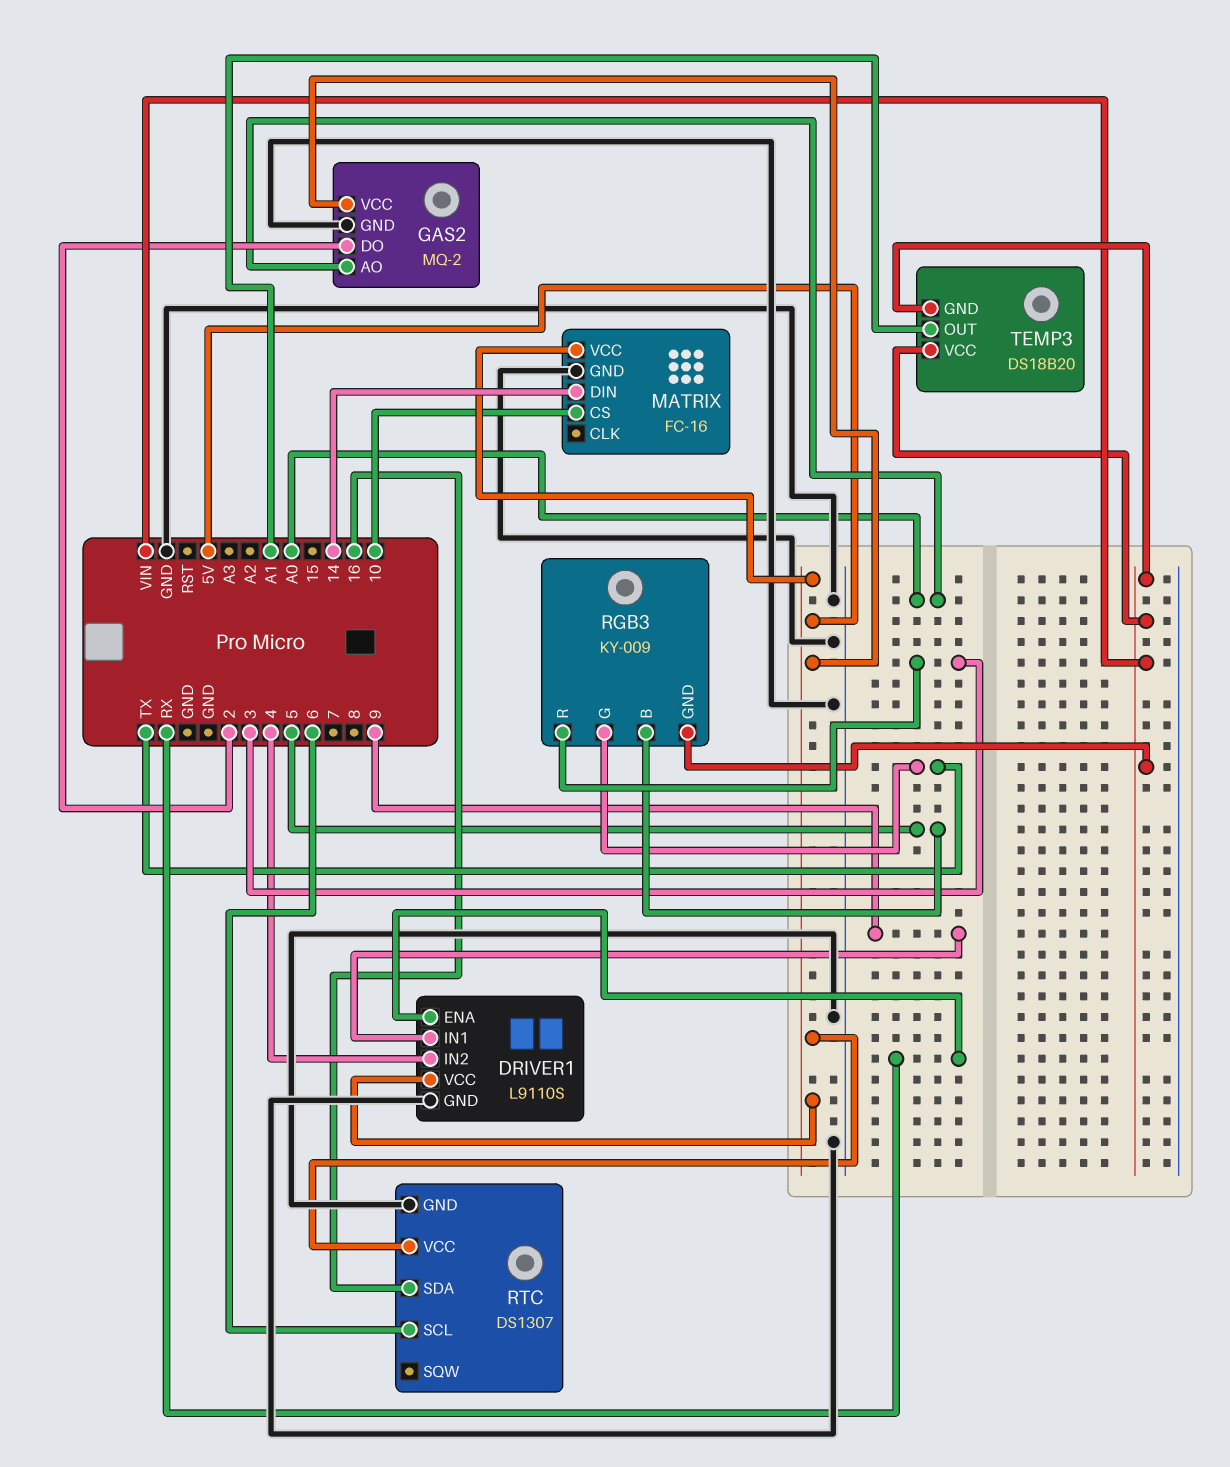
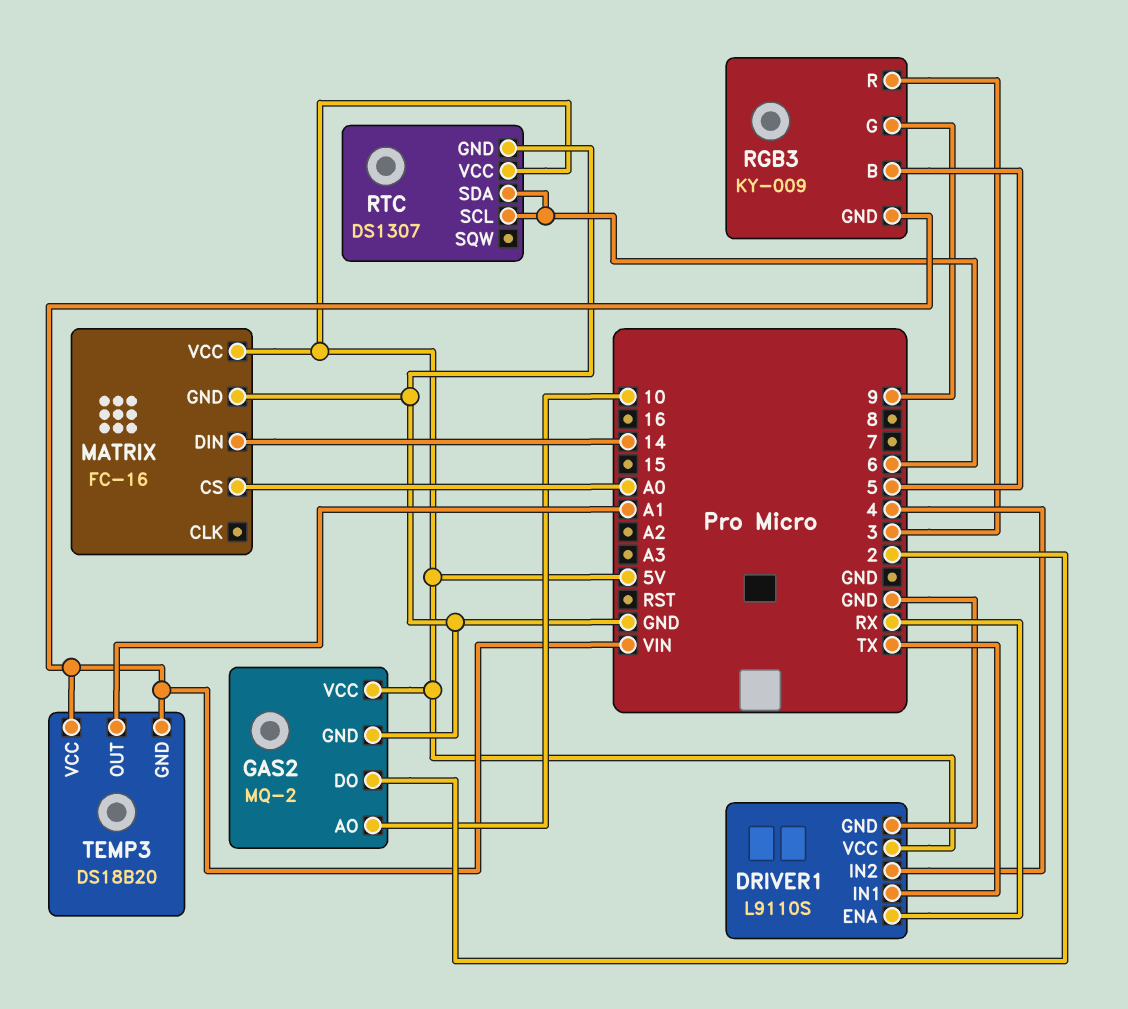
DRIVER1 pin IN1: 9 -> TX
GAS2 pin AO: A0 -> 10
MATRIX pin CS: 10 -> A0
RGB3 pin G: TX -> 9
RTC pin SDA: 16 -> 6

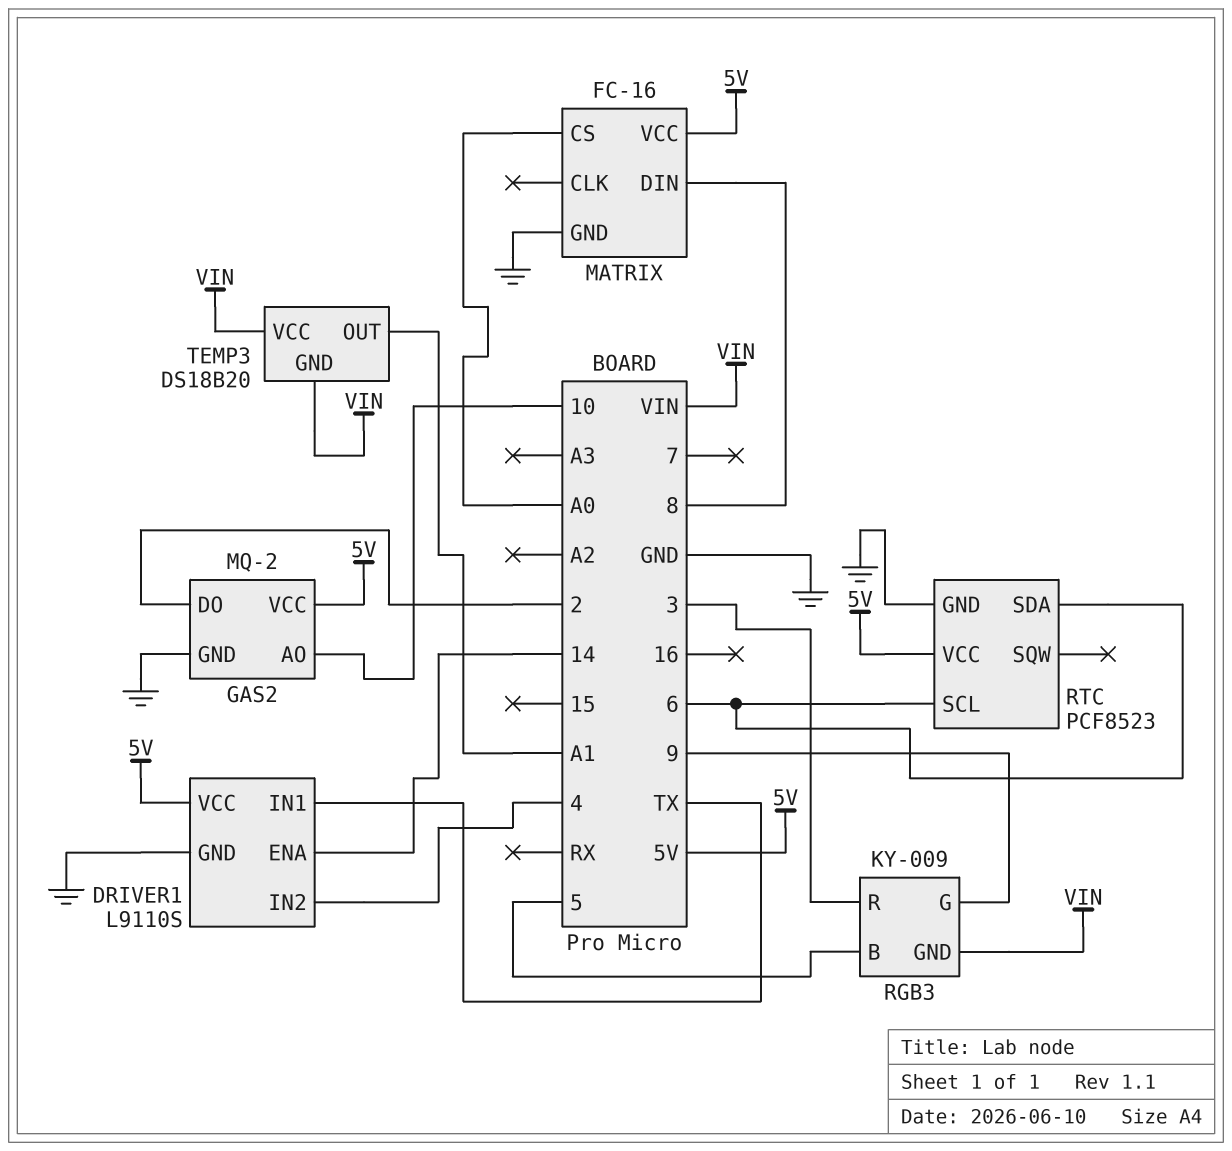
DRIVER1 pin ENA: RX -> 14
MATRIX pin DIN: 14 -> 8
RTC: DS1307 -> PCF8523

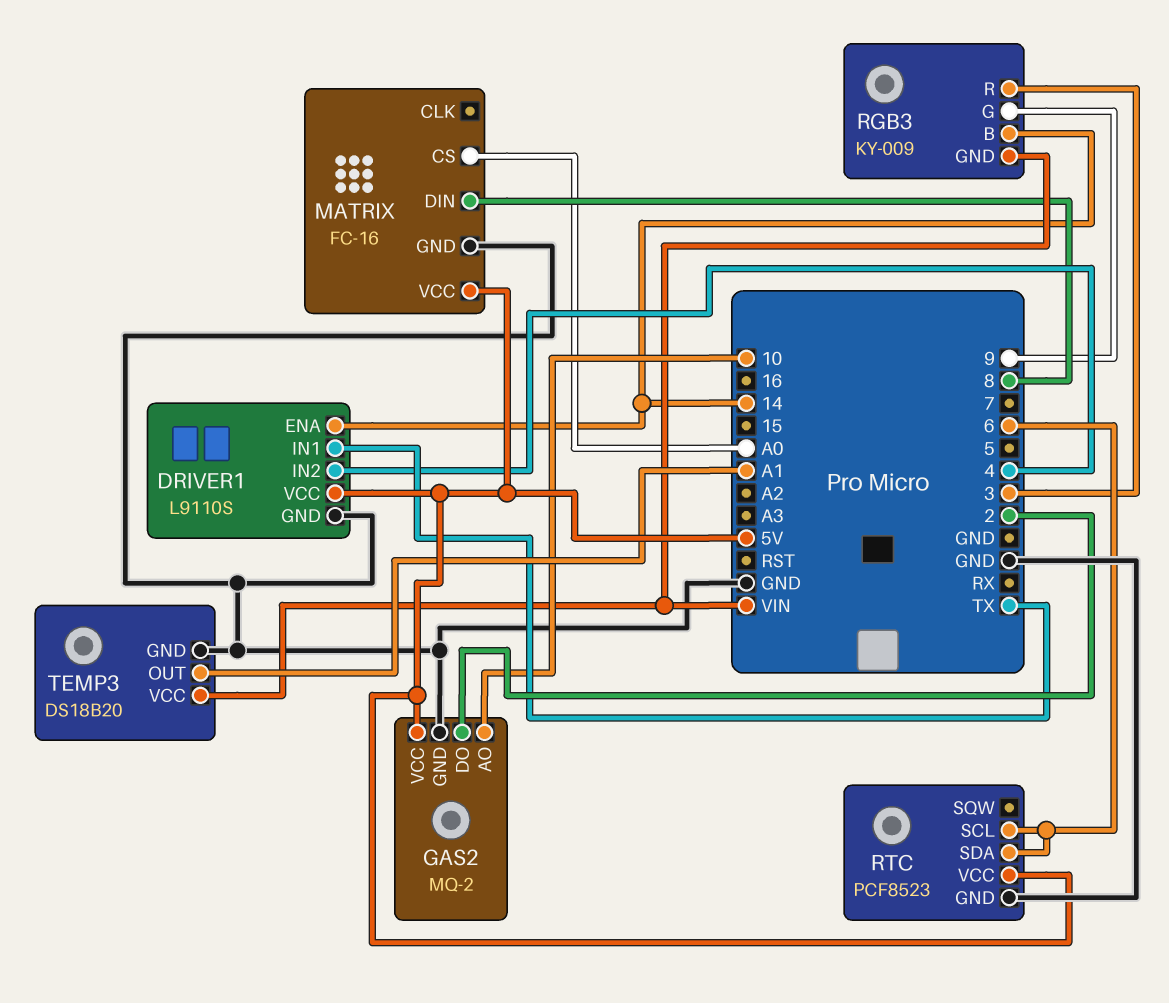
RGB3 pin B: 5 -> 14
TEMP3 pin GND: VIN -> GND

